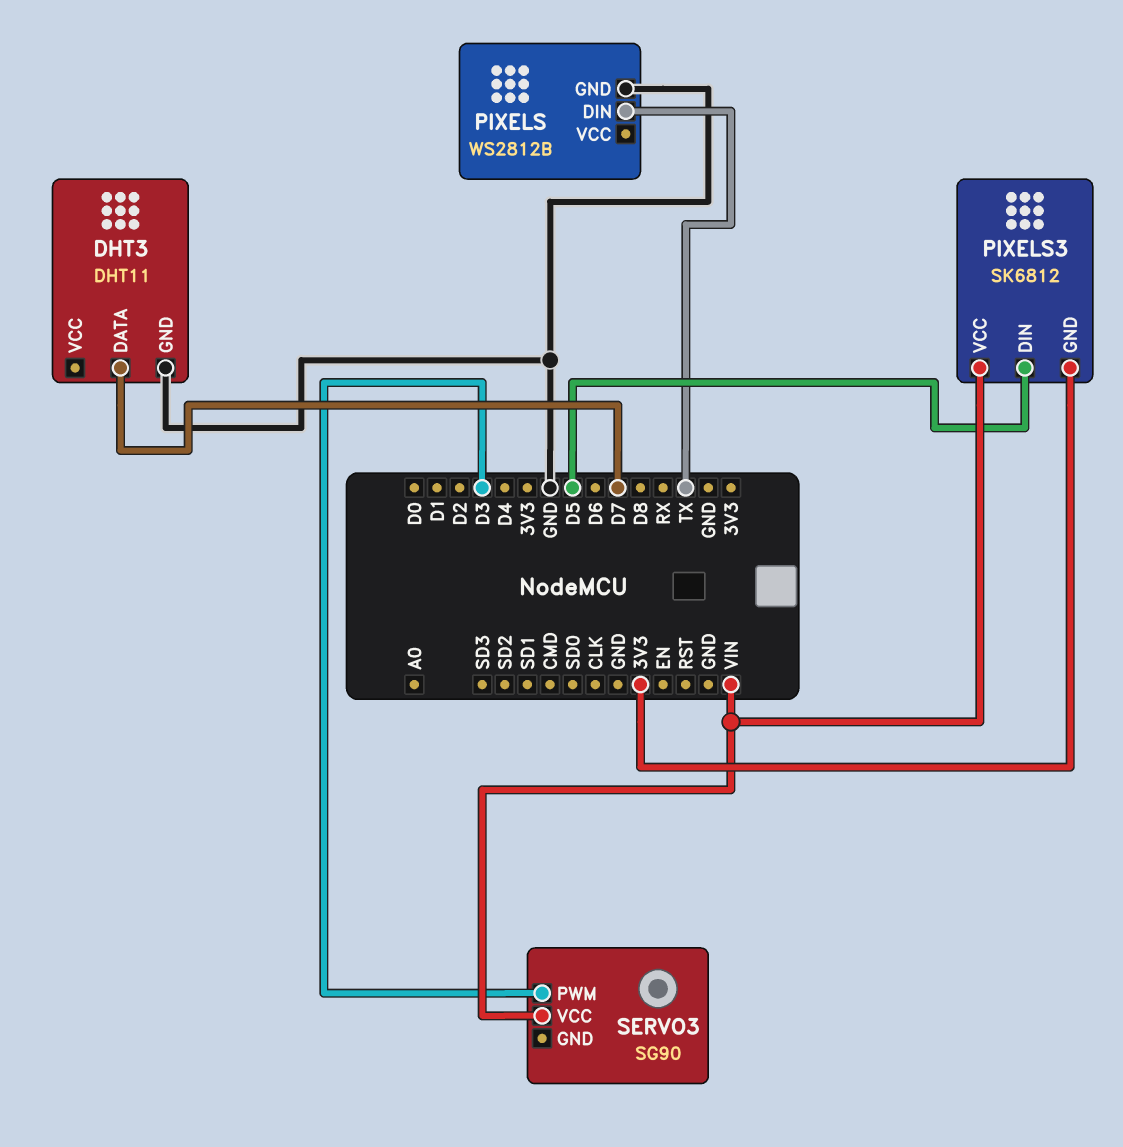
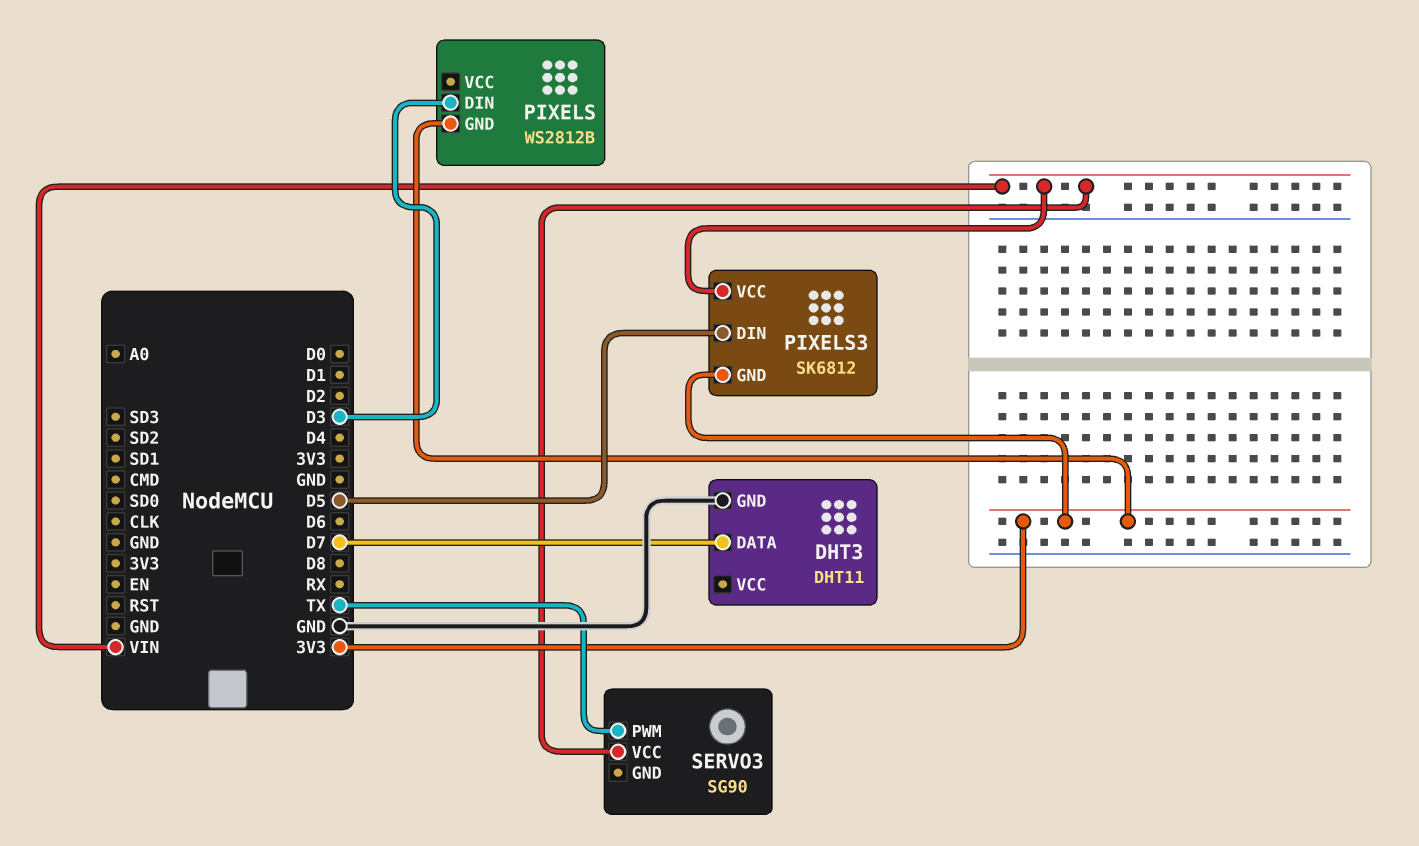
PIXELS pin DIN: TX -> D3
PIXELS pin GND: GND -> 3V3
SERVO3 pin PWM: D3 -> TX

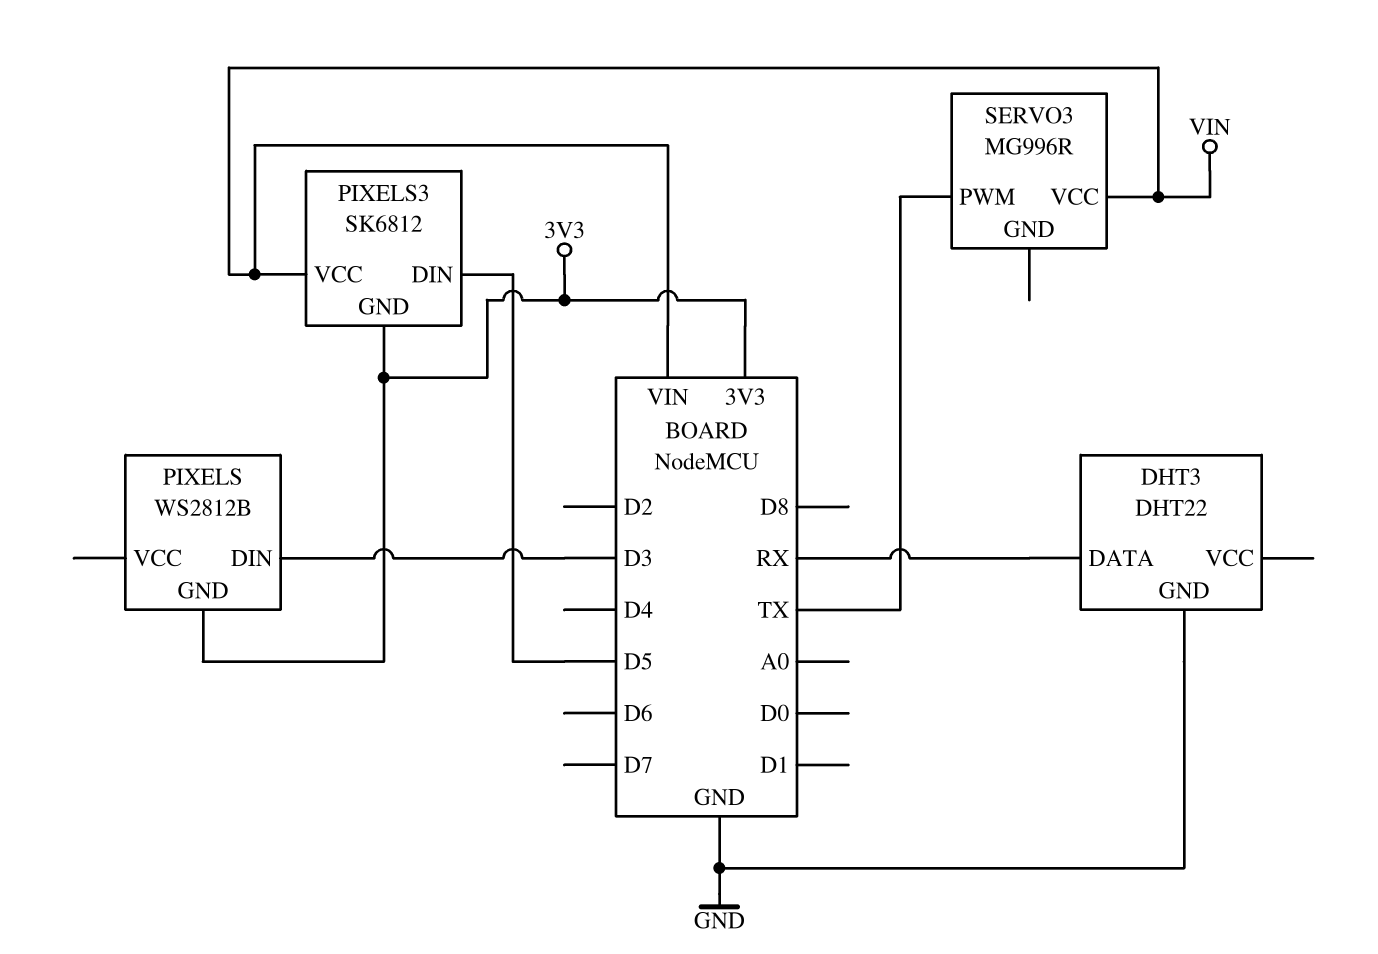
DHT3: DHT11 -> DHT22
DHT3 pin DATA: D7 -> RX
SERVO3: SG90 -> MG996R

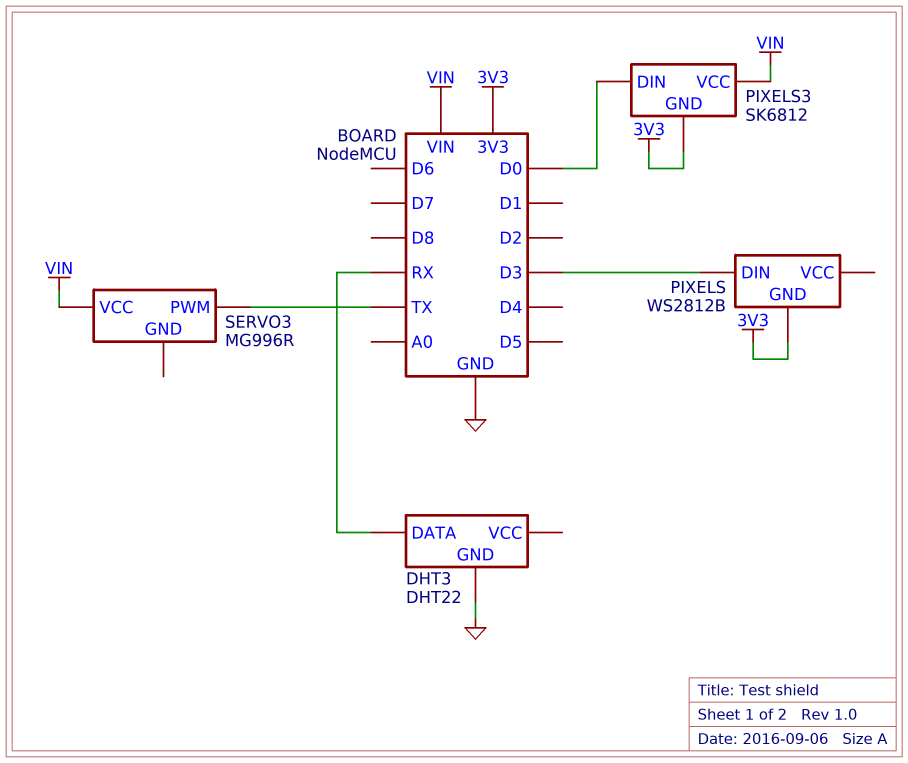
PIXELS3 pin DIN: D5 -> D0

